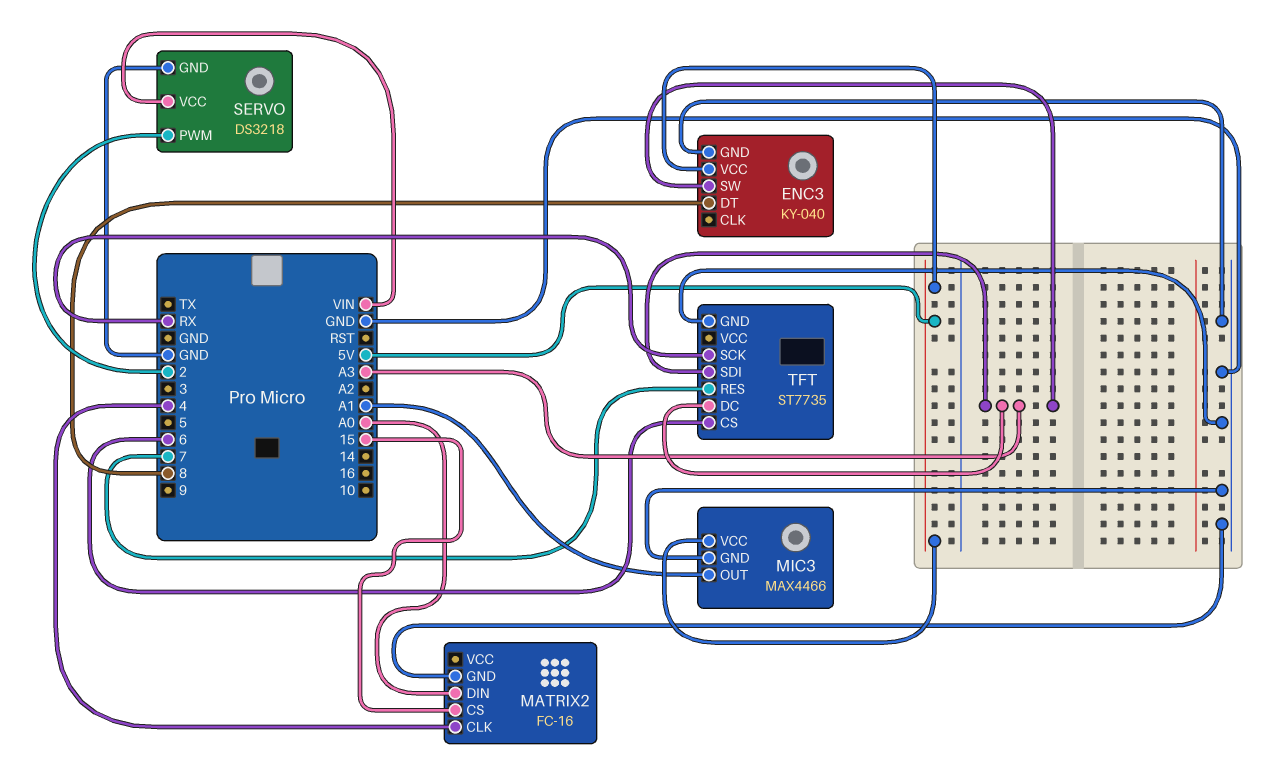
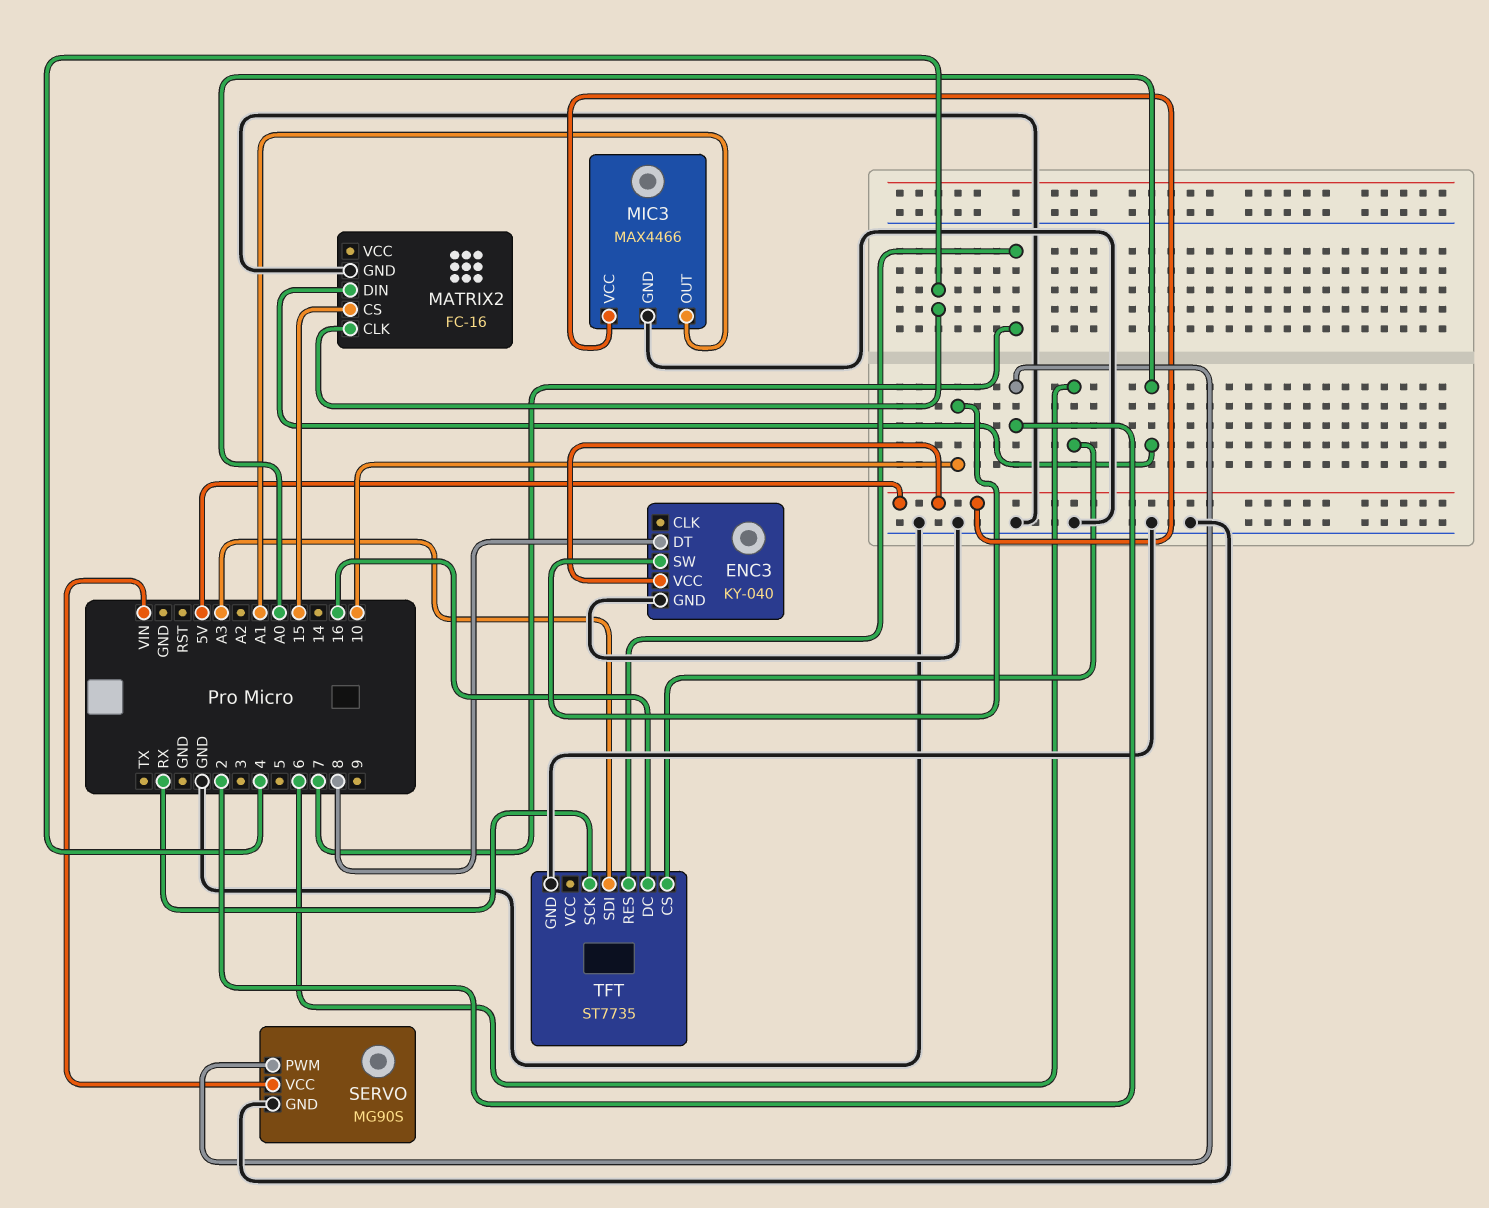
ENC3 pin SW: A3 -> 10
SERVO: DS3218 -> MG90S
TFT pin DC: A3 -> 16

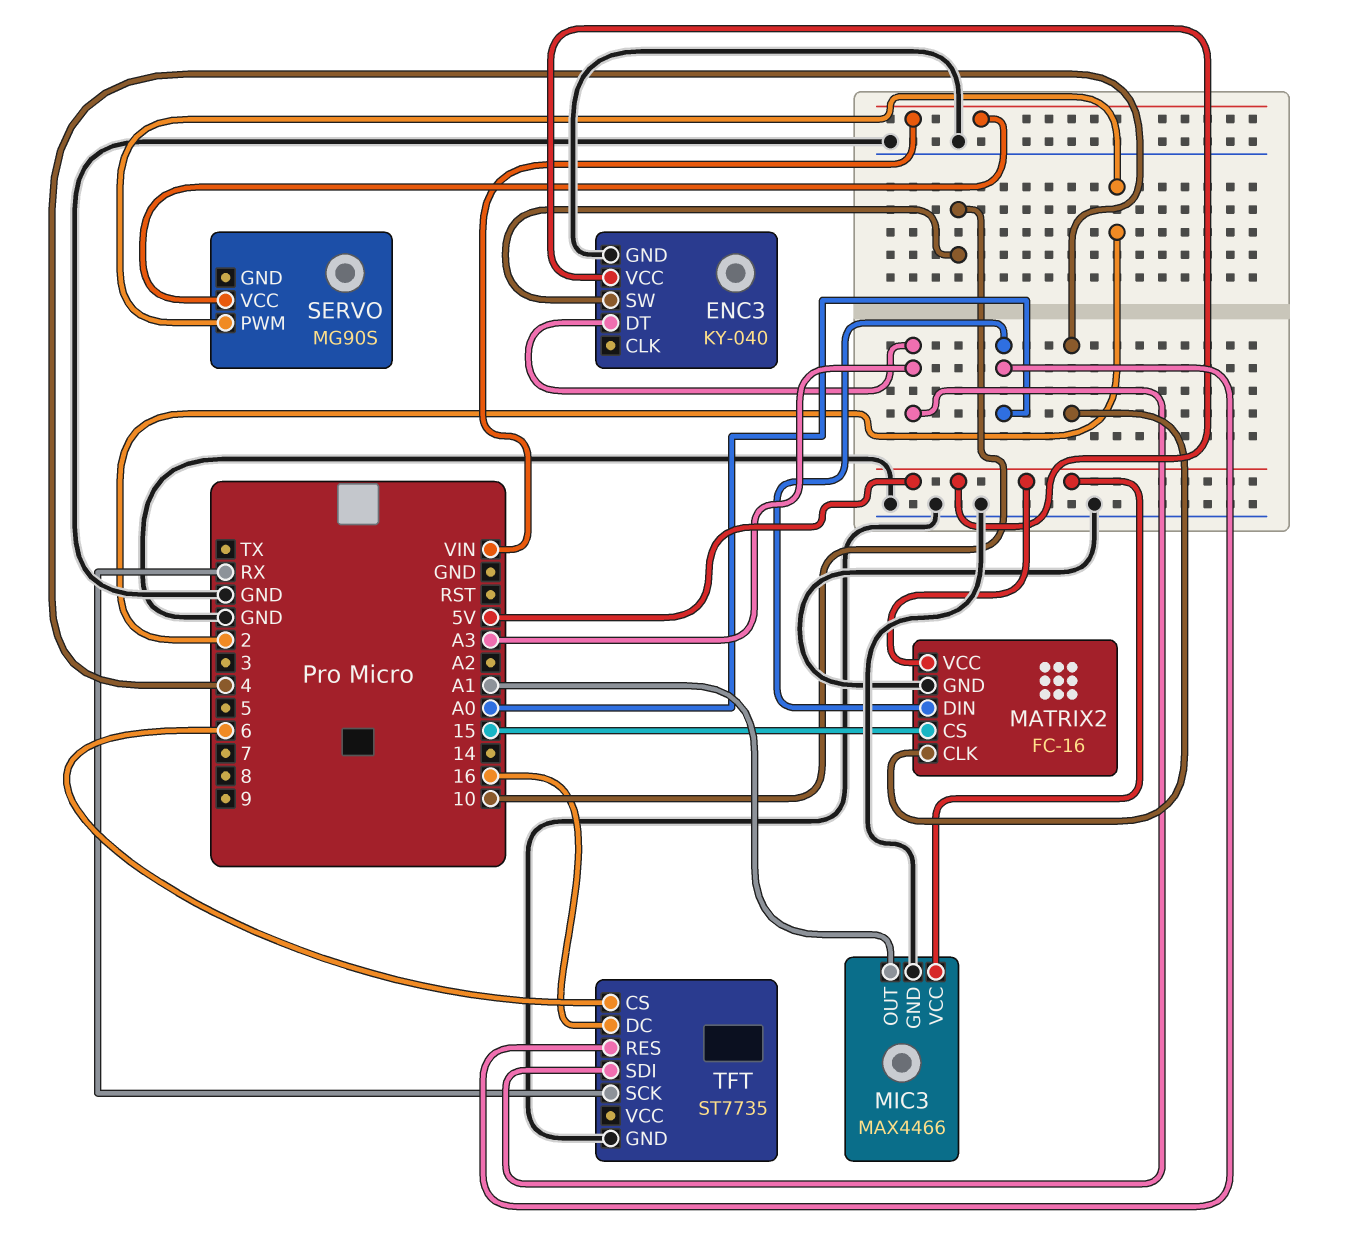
ENC3 pin DT: 8 -> A3
MATRIX2 pin VCC: none -> 5V
SERVO pin GND: GND -> none
TFT pin RES: 7 -> A0

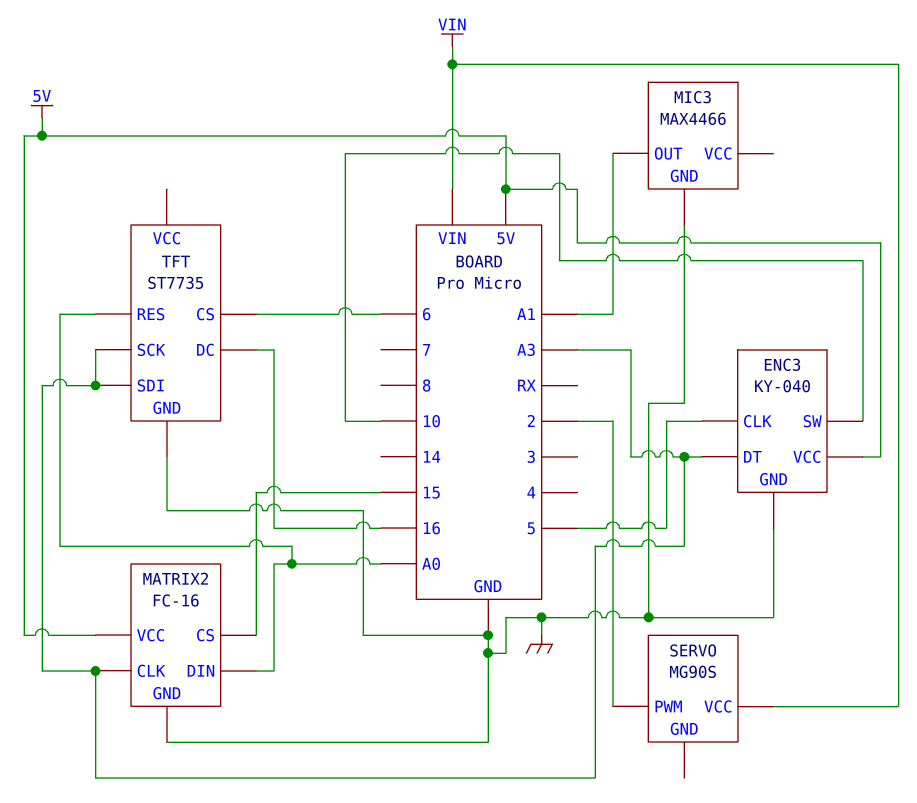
ENC3 pin CLK: none -> 5
MATRIX2 pin CLK: 4 -> A3
MIC3 pin VCC: 5V -> none
TFT pin SCK: RX -> A3

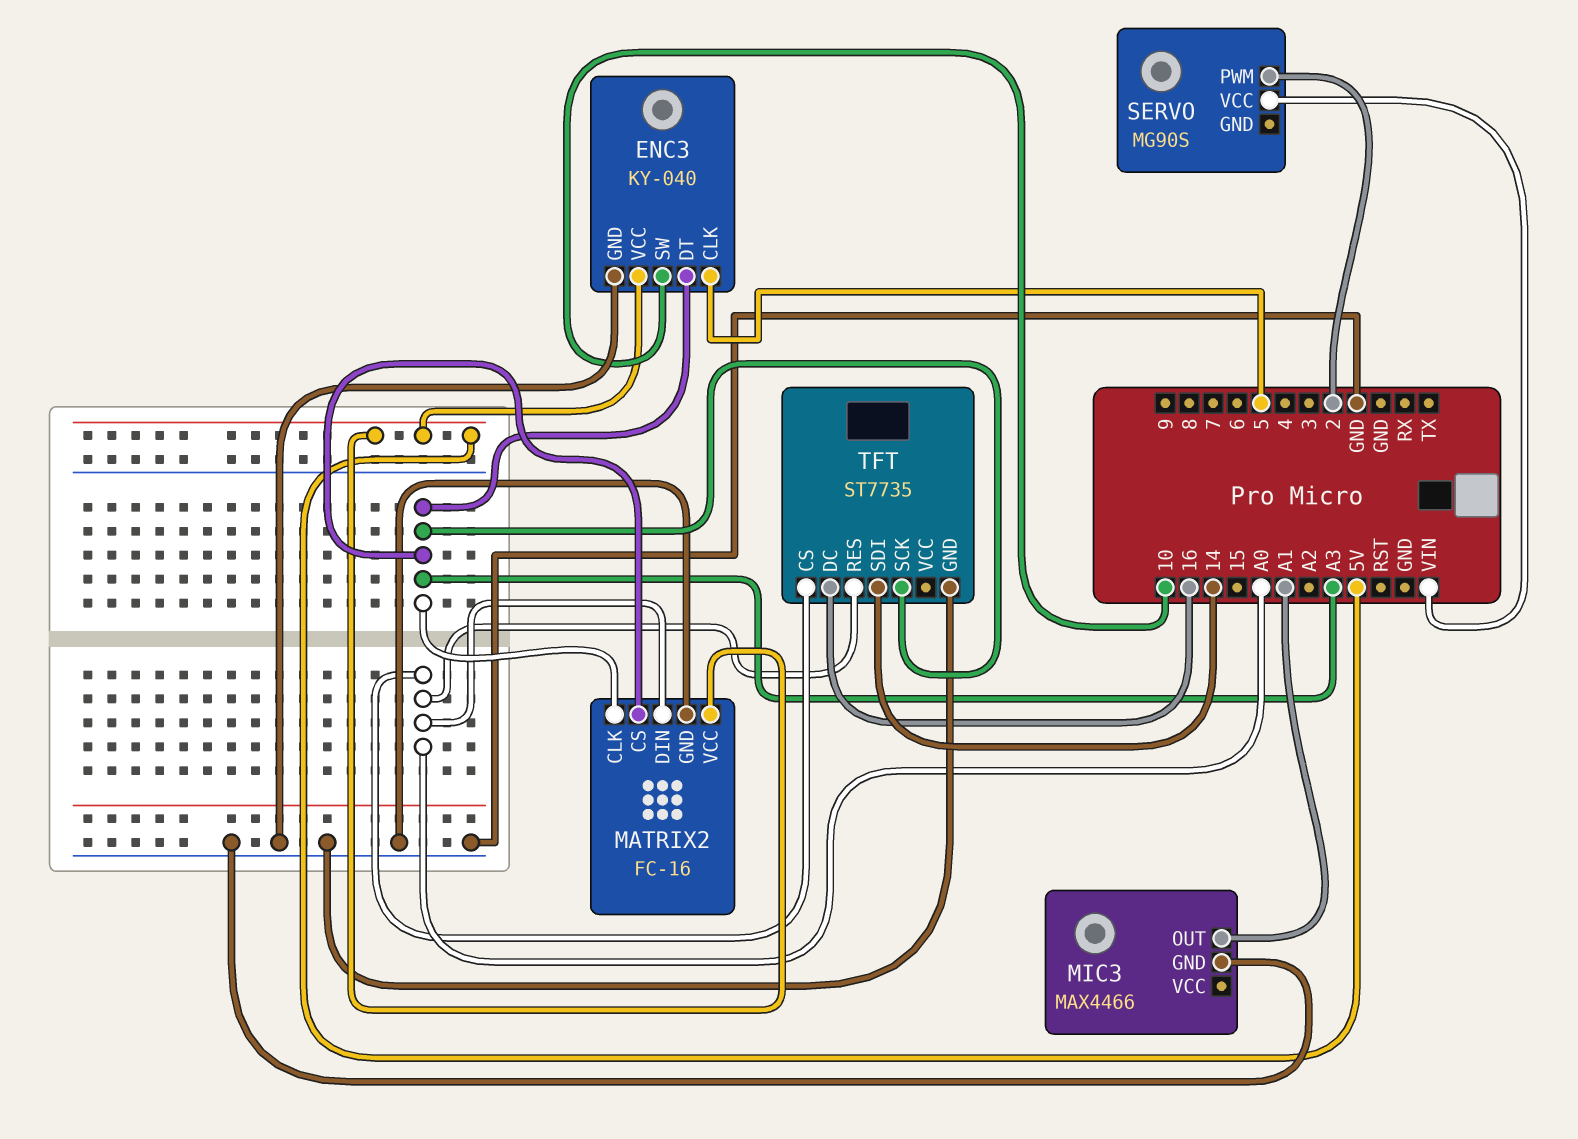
MATRIX2 pin CS: 15 -> A3
TFT pin CS: 6 -> A0
TFT pin SDI: A3 -> 14

